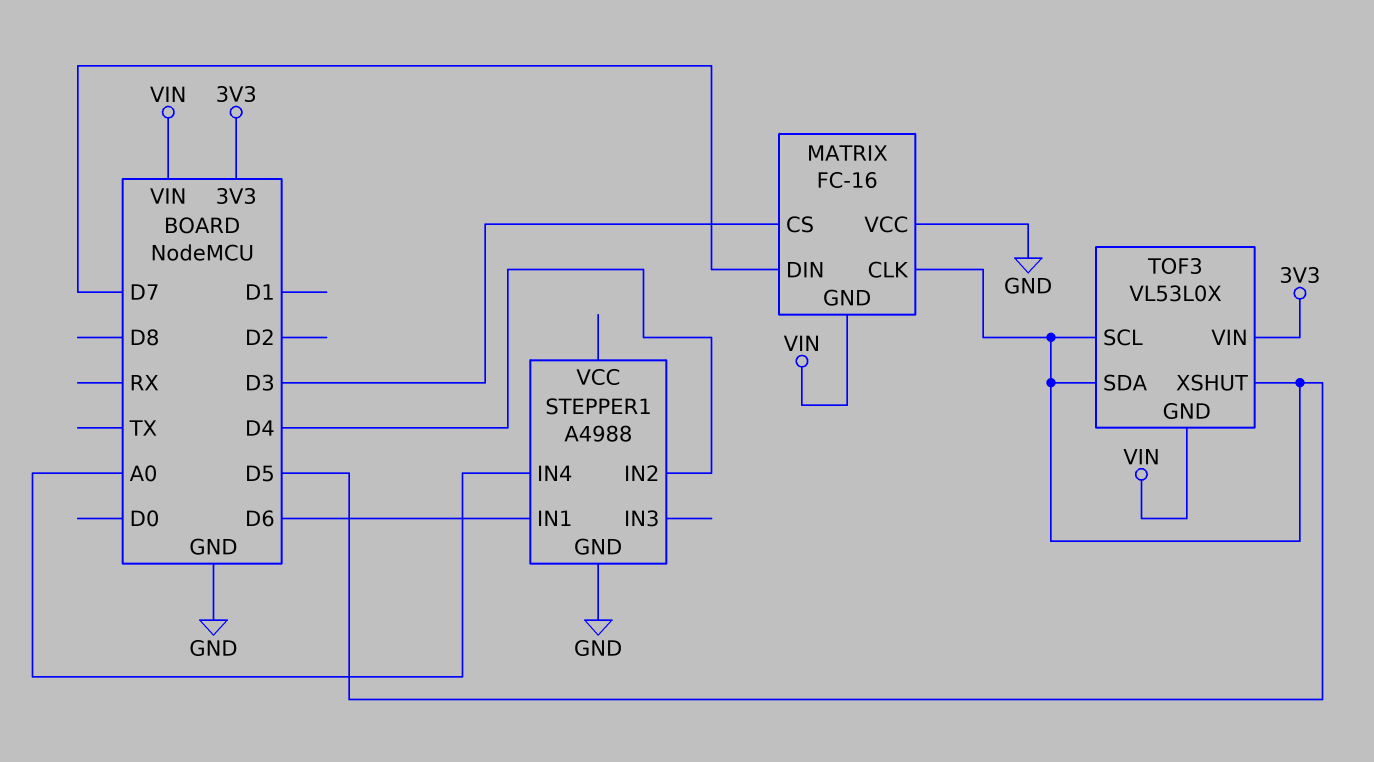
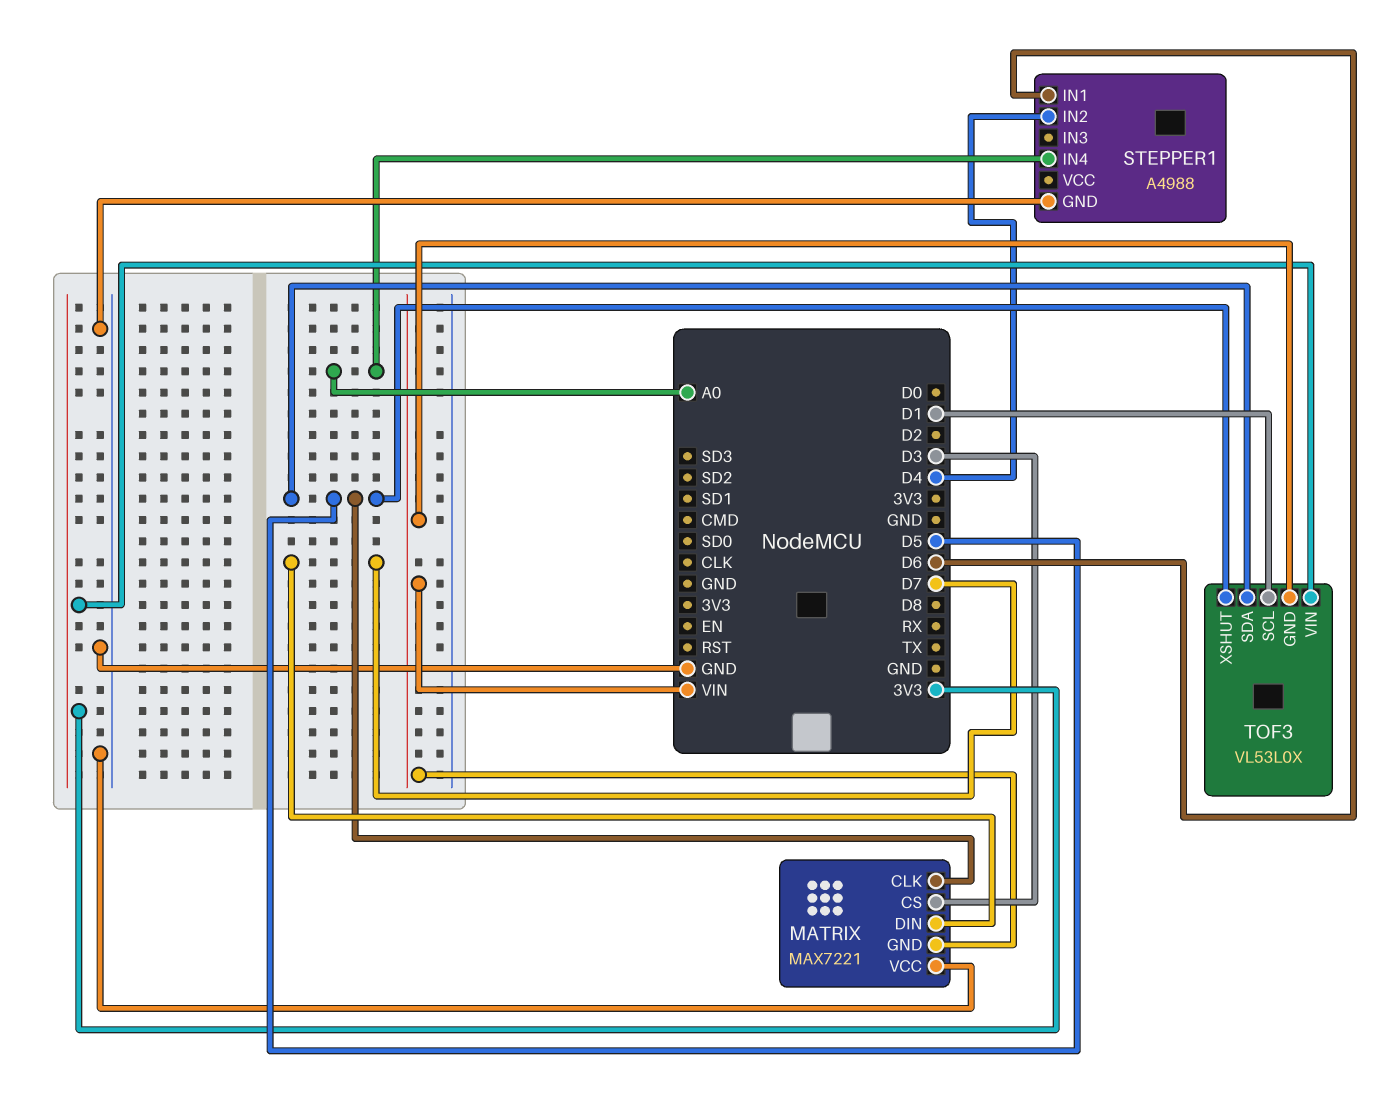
MATRIX: FC-16 -> MAX7221
TOF3 pin SCL: D5 -> D1

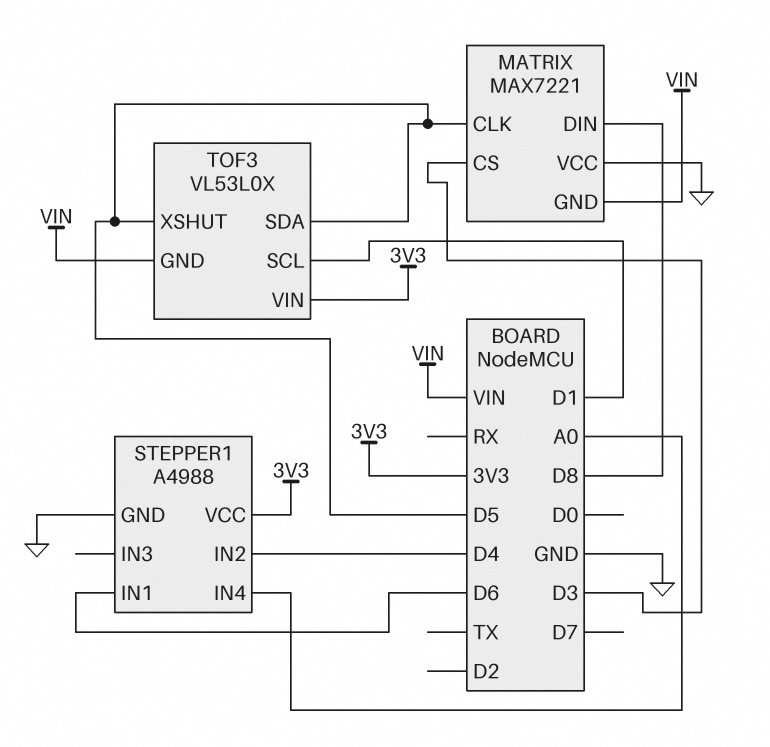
MATRIX pin DIN: D7 -> D8
STEPPER1 pin VCC: none -> 3V3

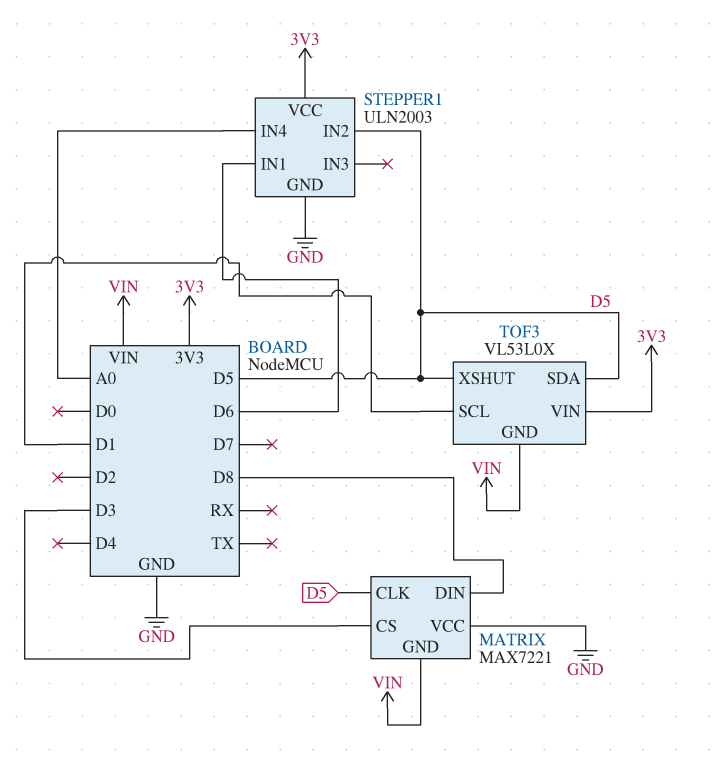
STEPPER1: A4988 -> ULN2003
STEPPER1 pin IN2: D4 -> D5

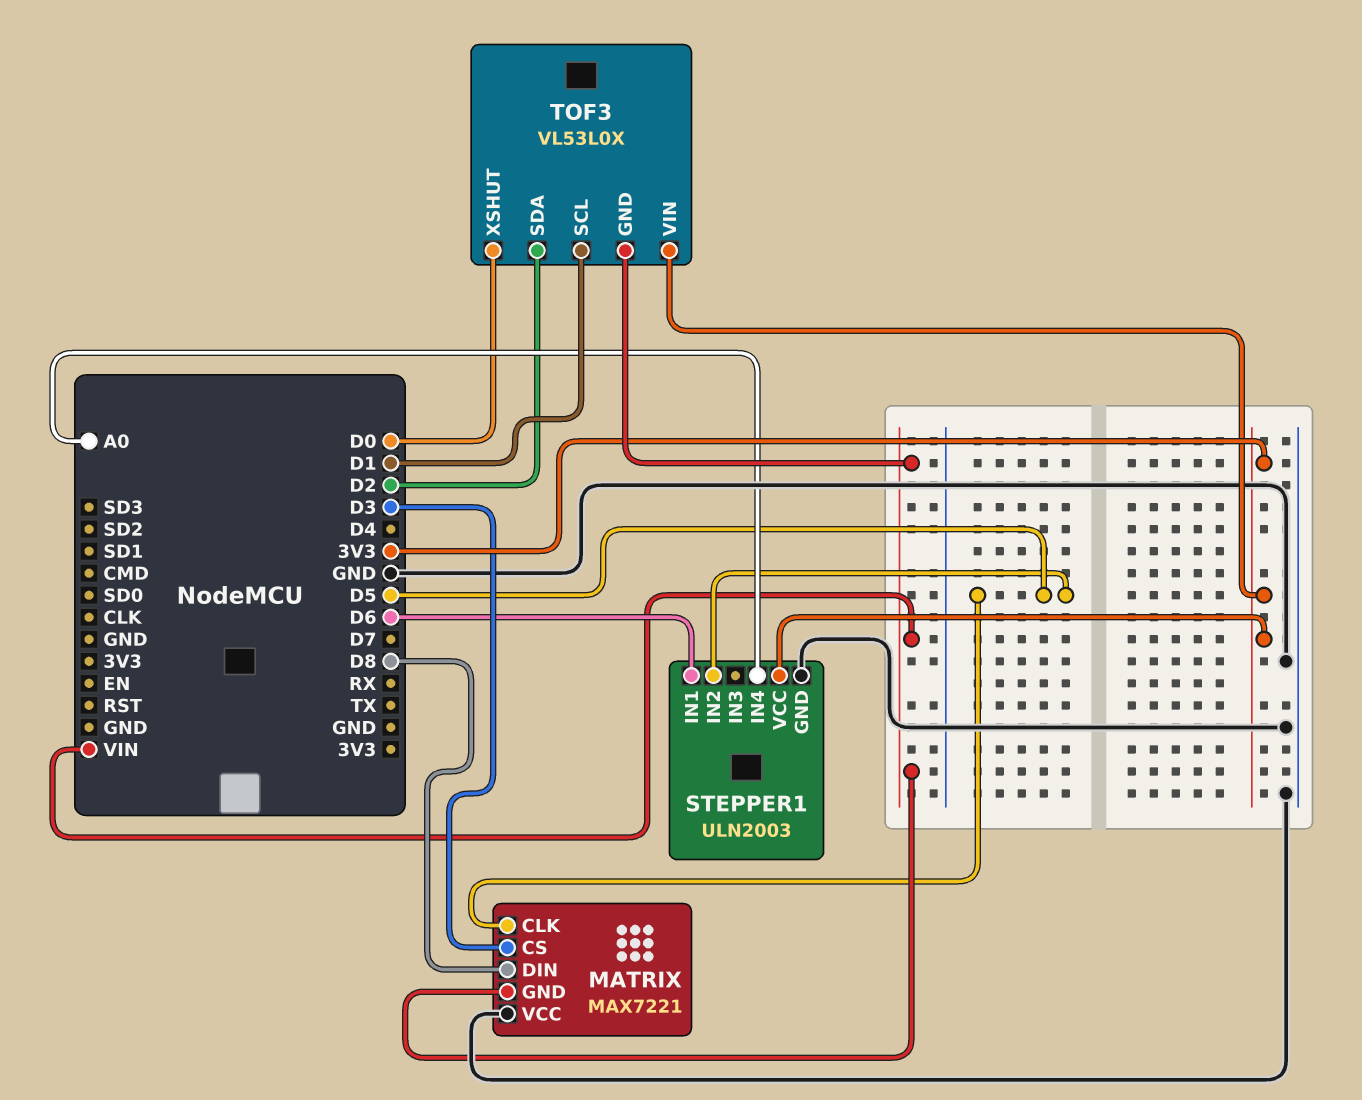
TOF3 pin SDA: D5 -> D2
TOF3 pin XSHUT: D5 -> D0

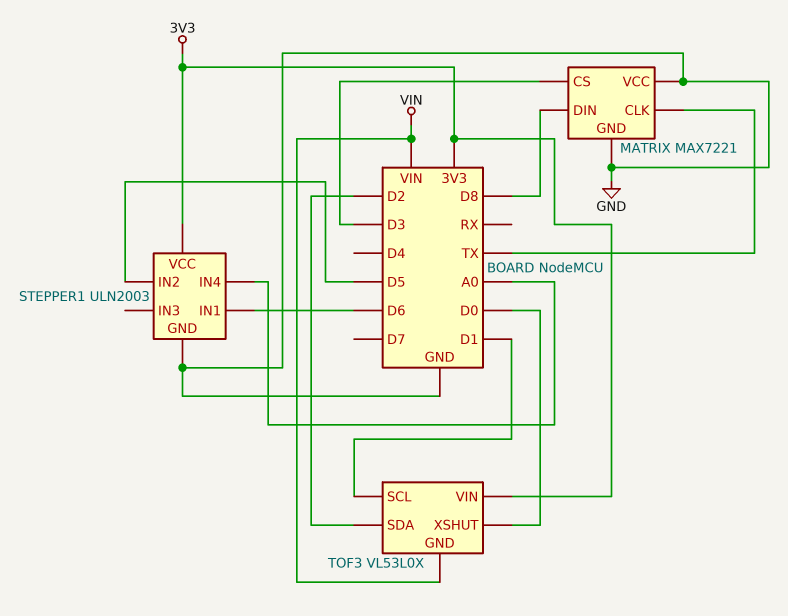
MATRIX pin CLK: D5 -> TX
MATRIX pin GND: VIN -> GND

